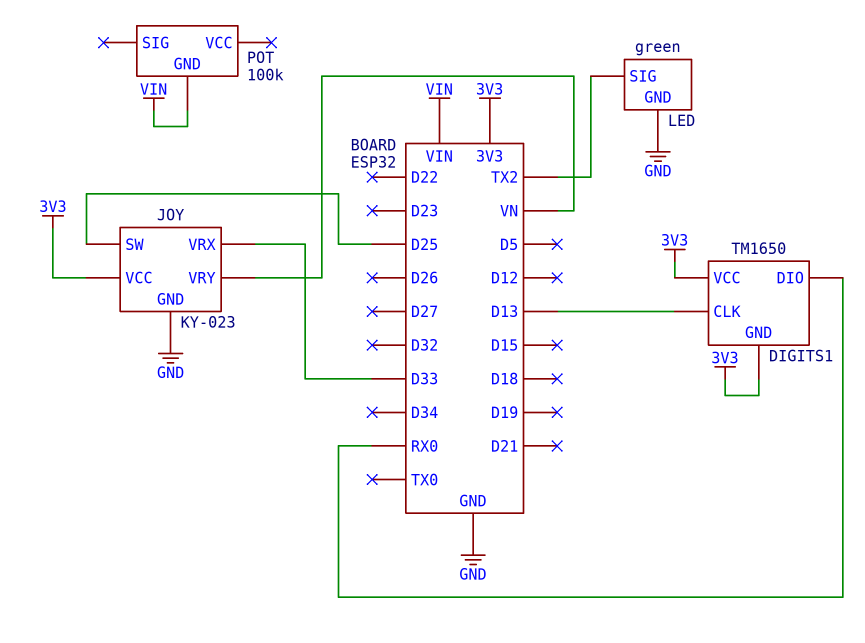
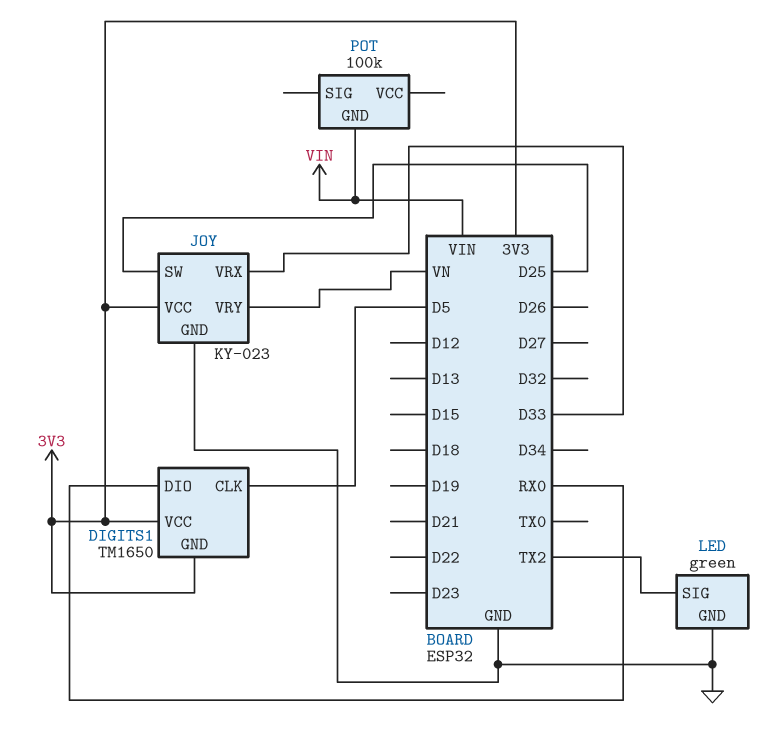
DIGITS1 pin CLK: D13 -> D5

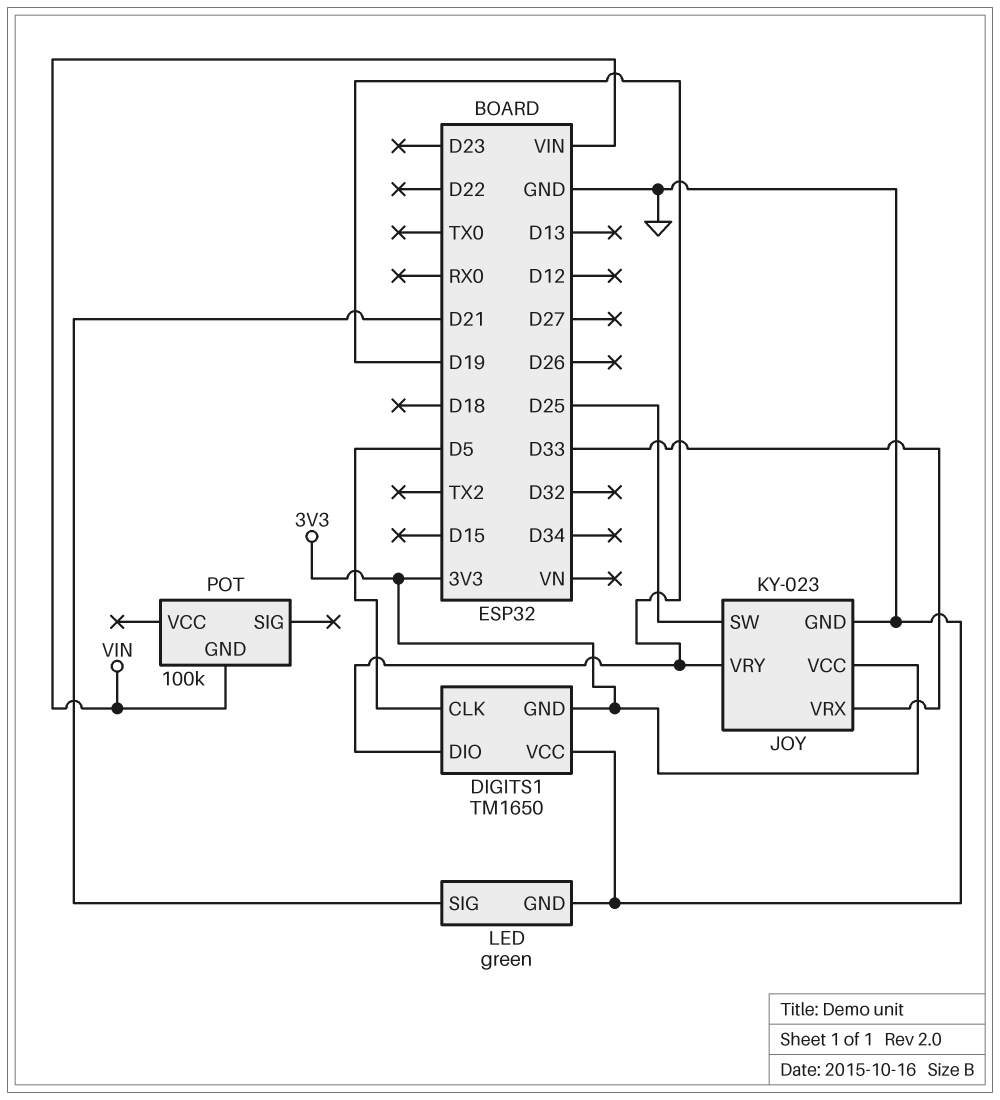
DIGITS1 pin DIO: RX0 -> D19
DIGITS1 pin VCC: 3V3 -> GND
JOY pin VRY: VN -> D19
LED pin SIG: TX2 -> D21

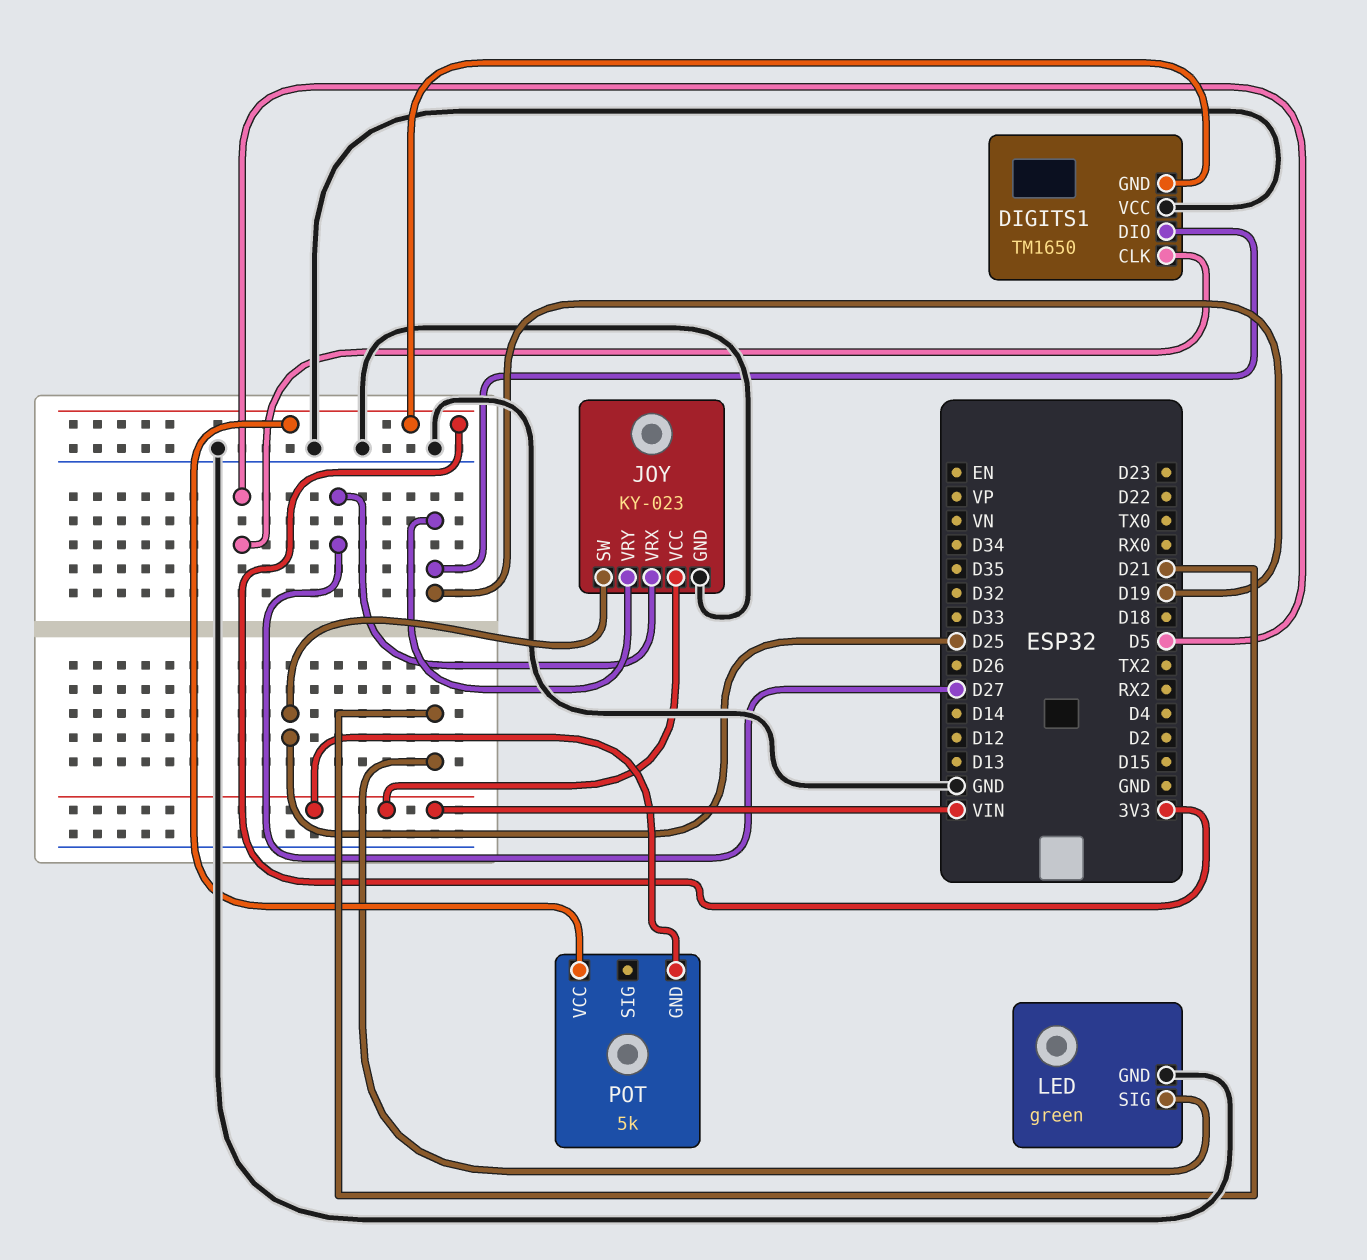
JOY pin VCC: 3V3 -> VIN
JOY pin VRX: D33 -> D27
POT: 100k -> 5k
POT pin VCC: none -> 3V3

